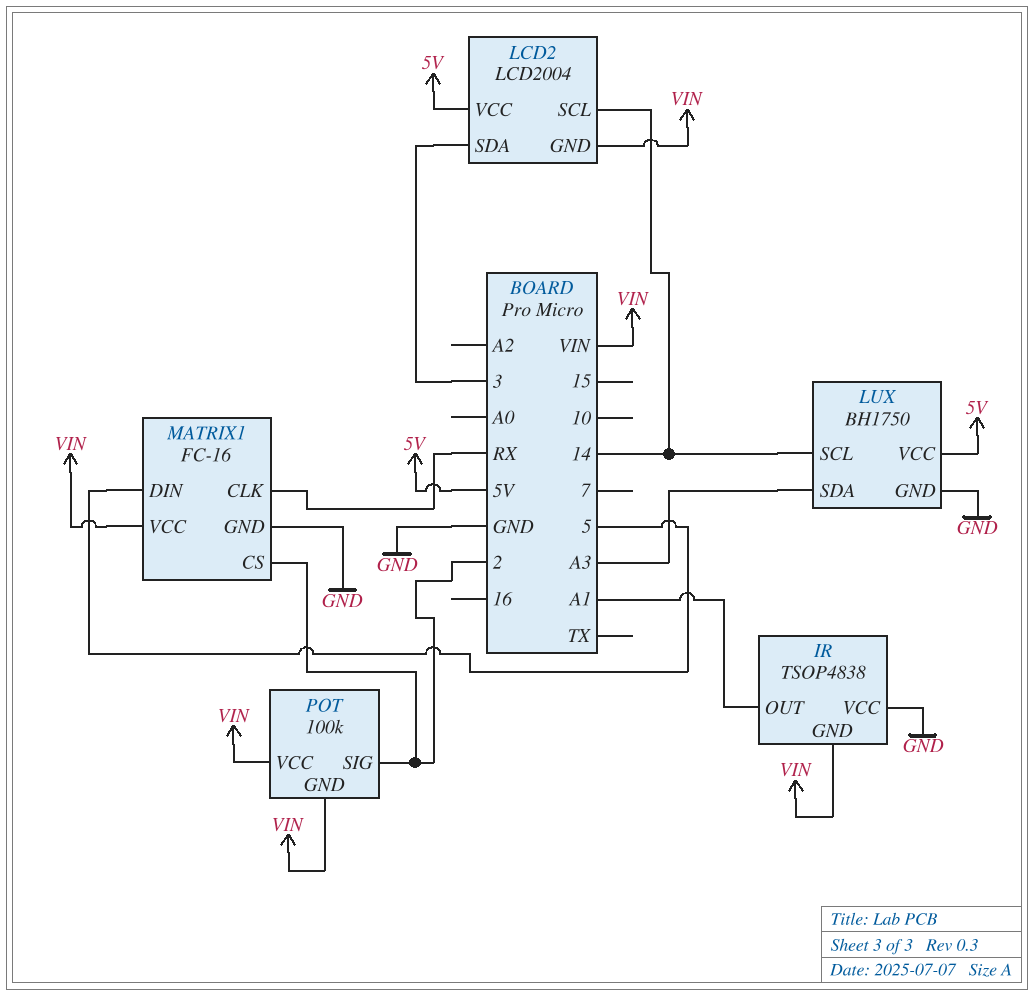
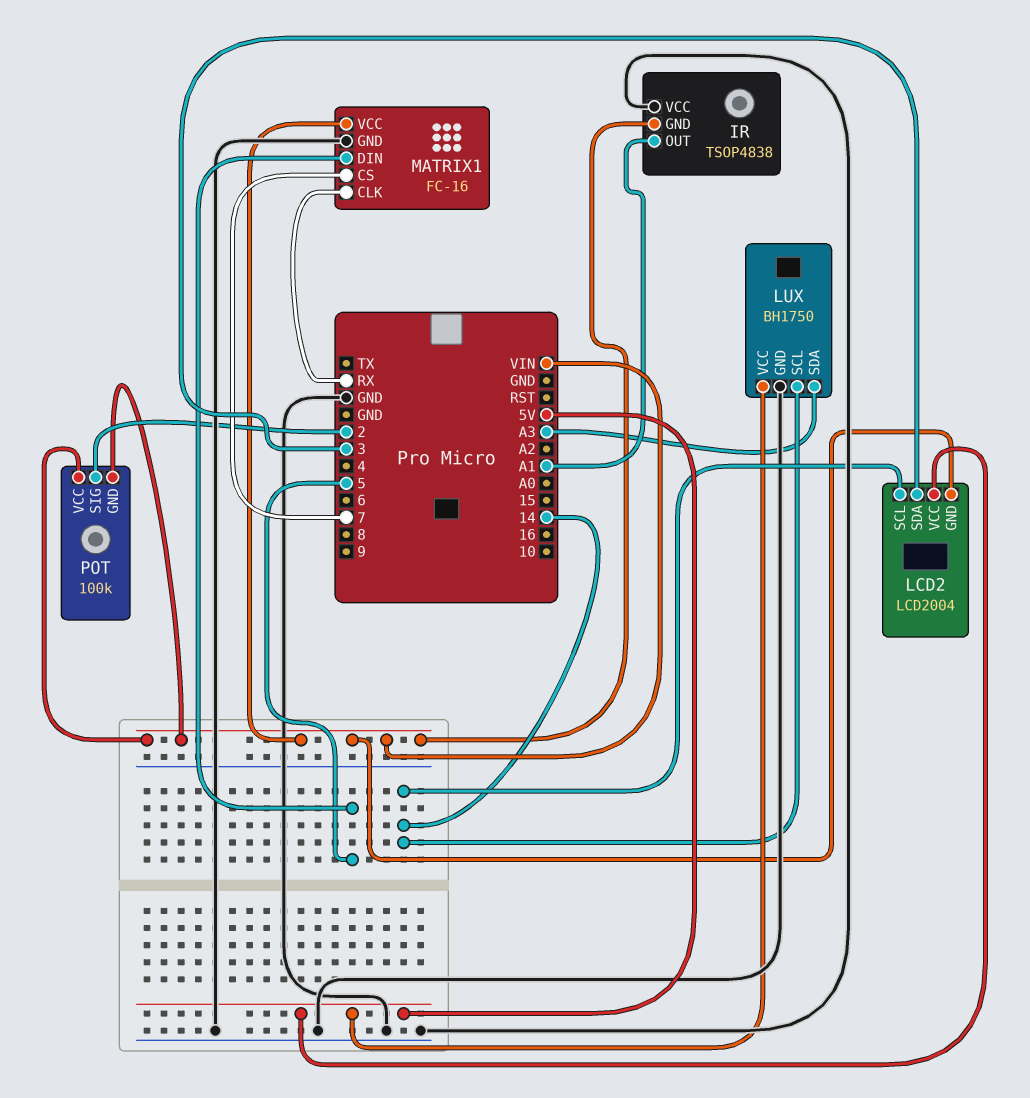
MATRIX1 pin CS: 2 -> 7

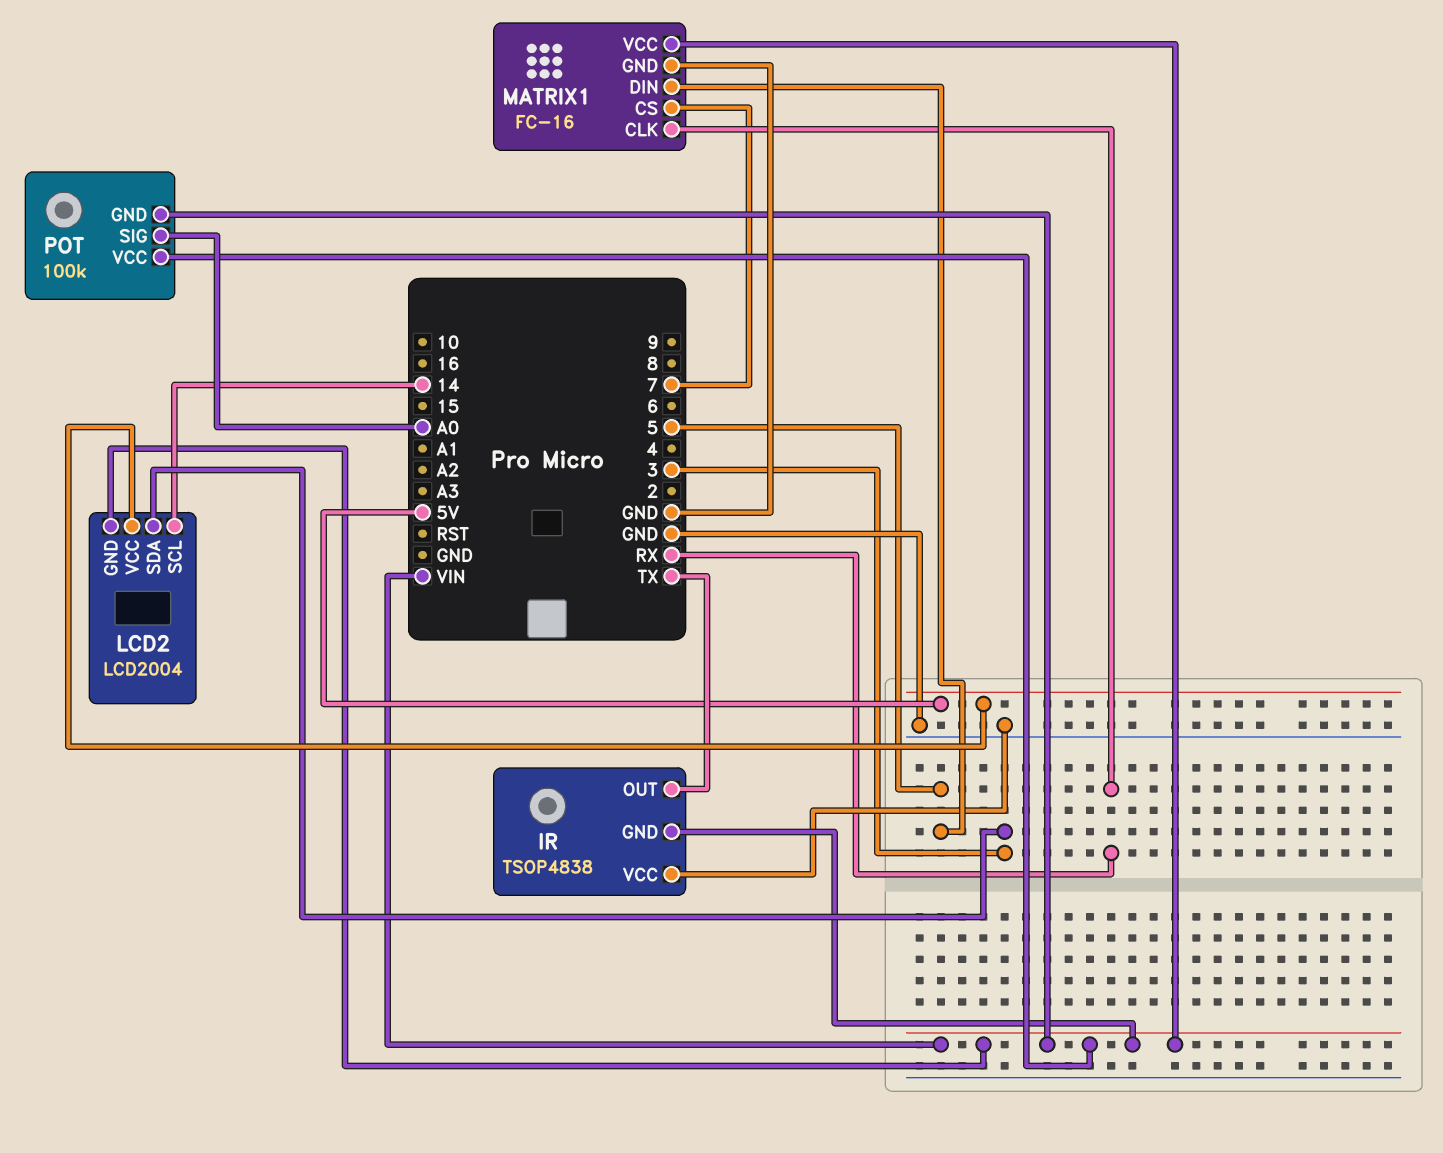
IR pin OUT: A1 -> TX
LUX: BH1750 -> none
LUX pin GND: GND -> none
LUX pin SCL: 14 -> none
LUX pin SDA: A3 -> none
LUX pin VCC: 5V -> none
POT pin SIG: 2 -> A0

